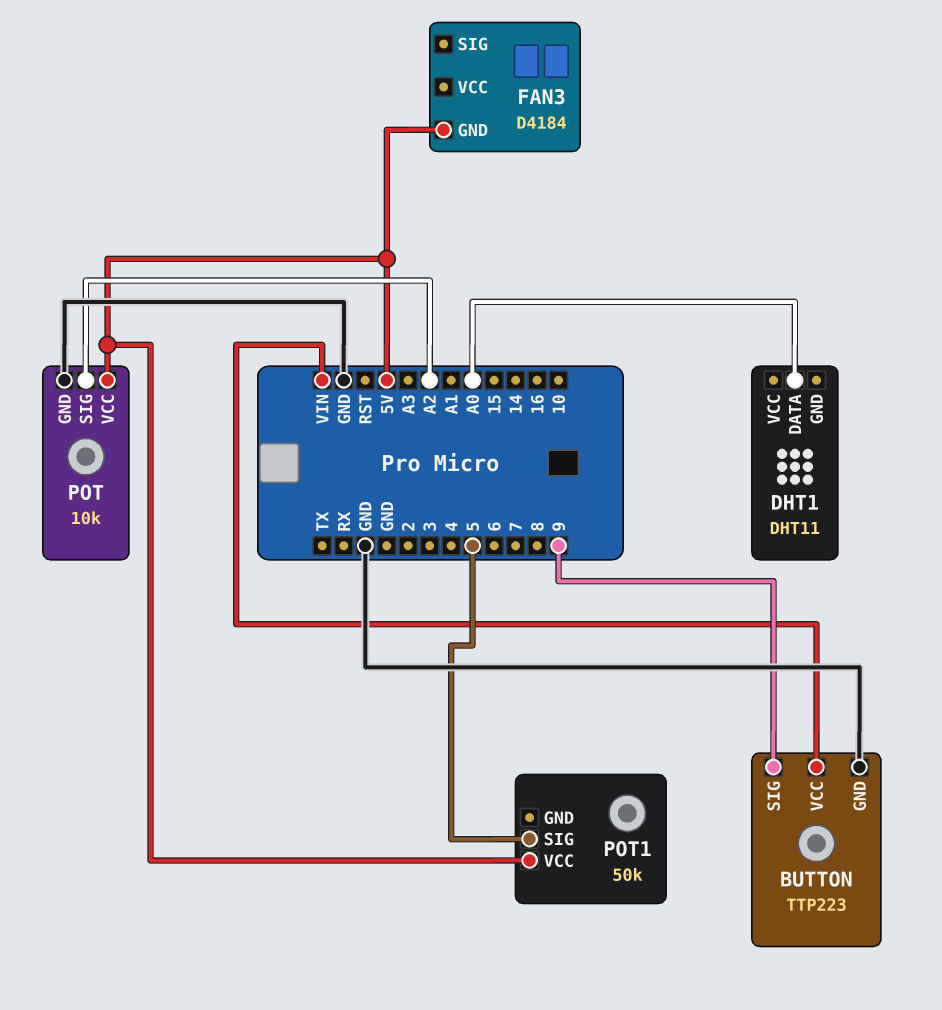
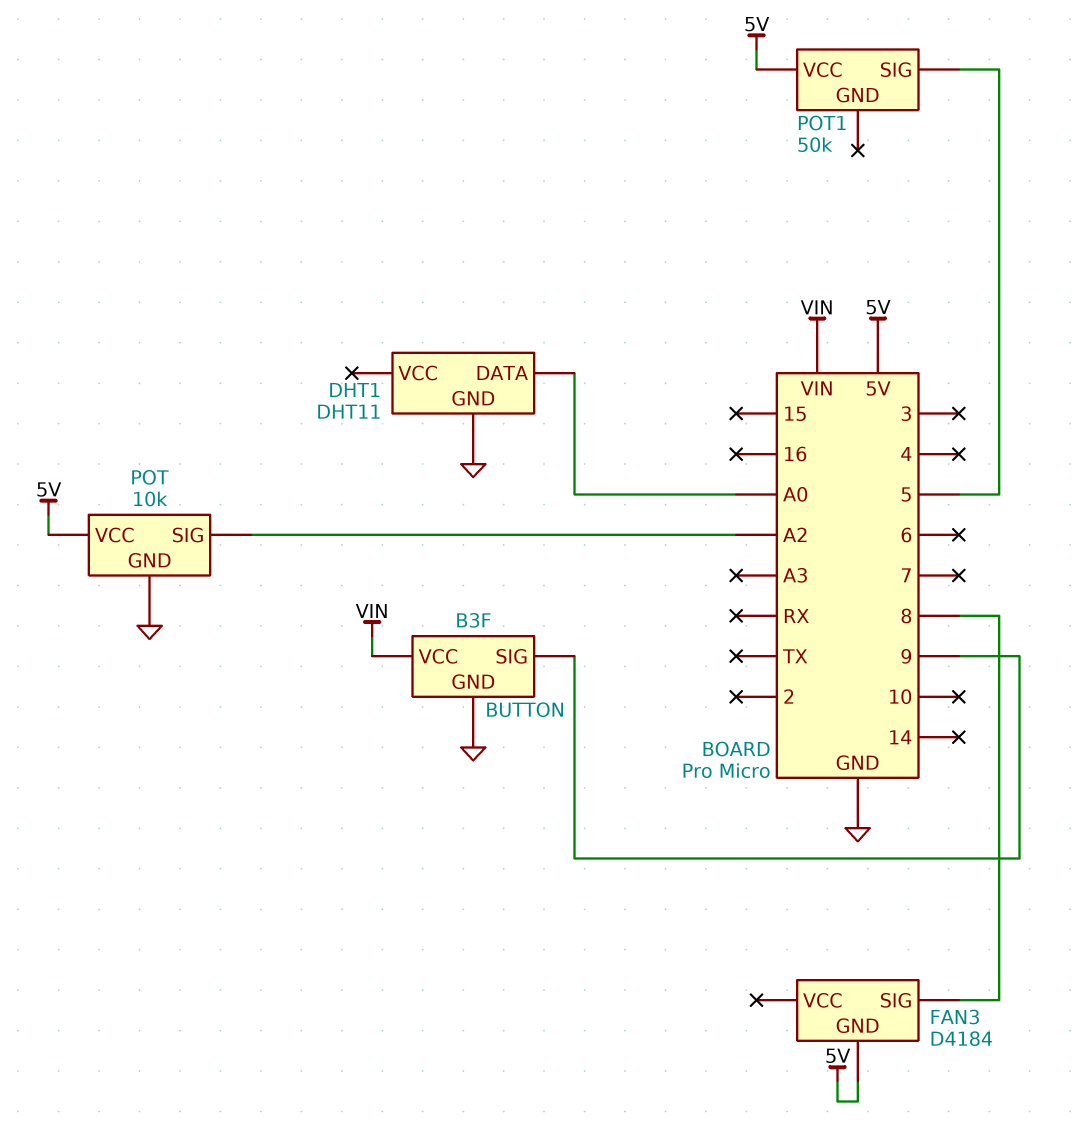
BUTTON: TTP223 -> B3F
DHT1 pin GND: none -> GND
FAN3 pin SIG: none -> 8

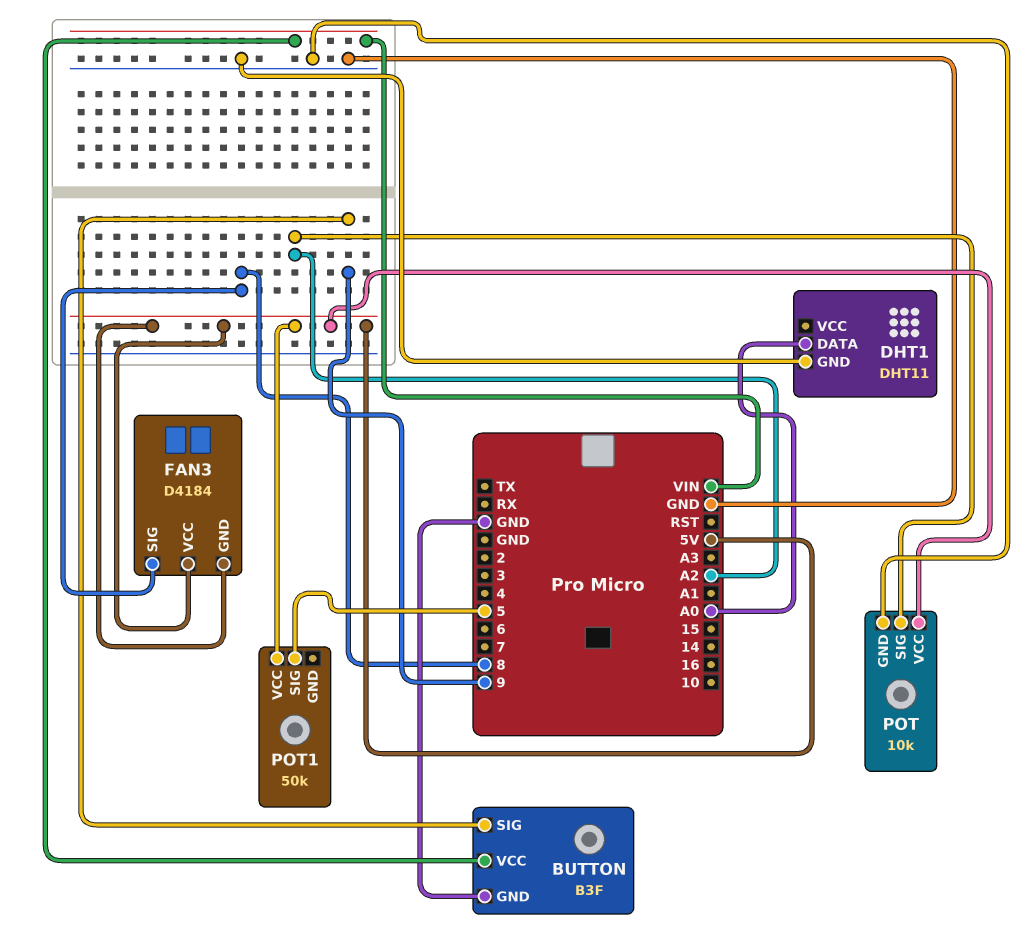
FAN3 pin VCC: none -> 5V

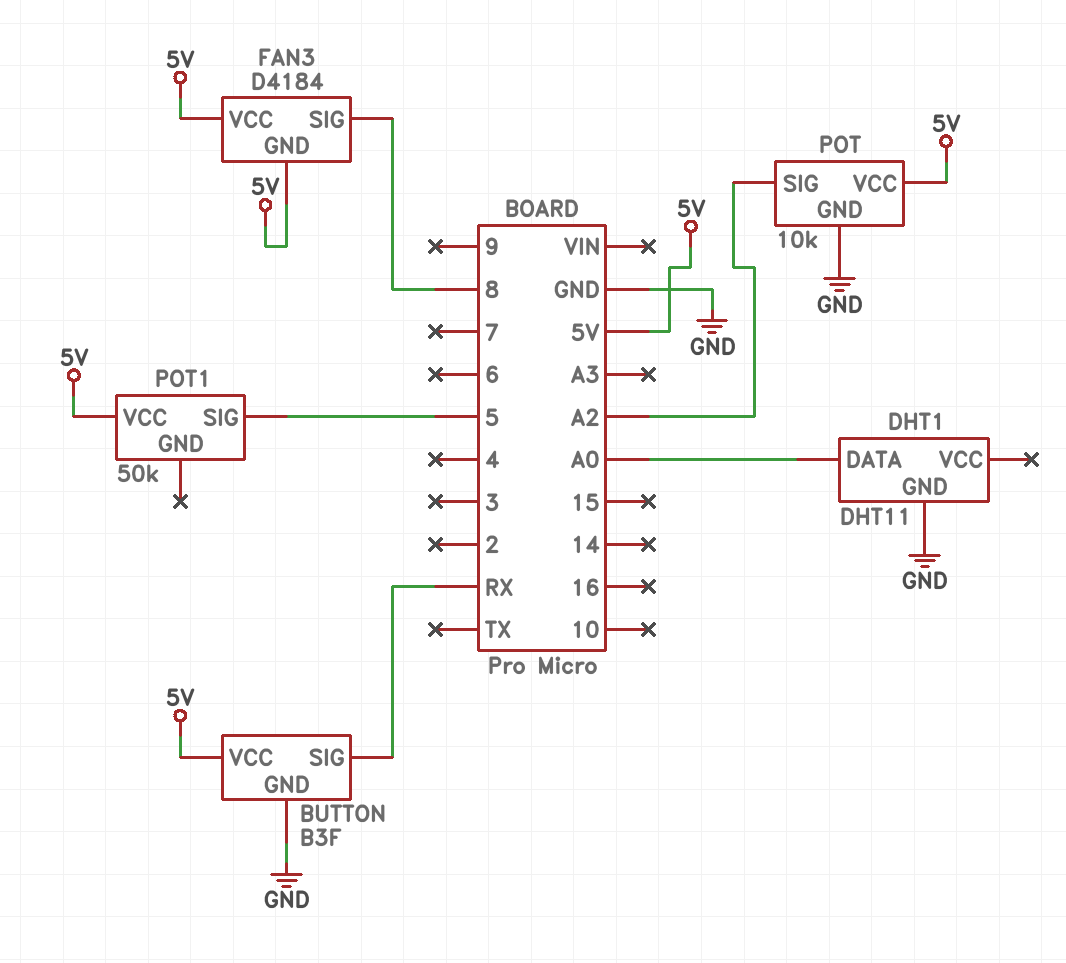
BUTTON pin SIG: 9 -> RX
BUTTON pin VCC: VIN -> 5V

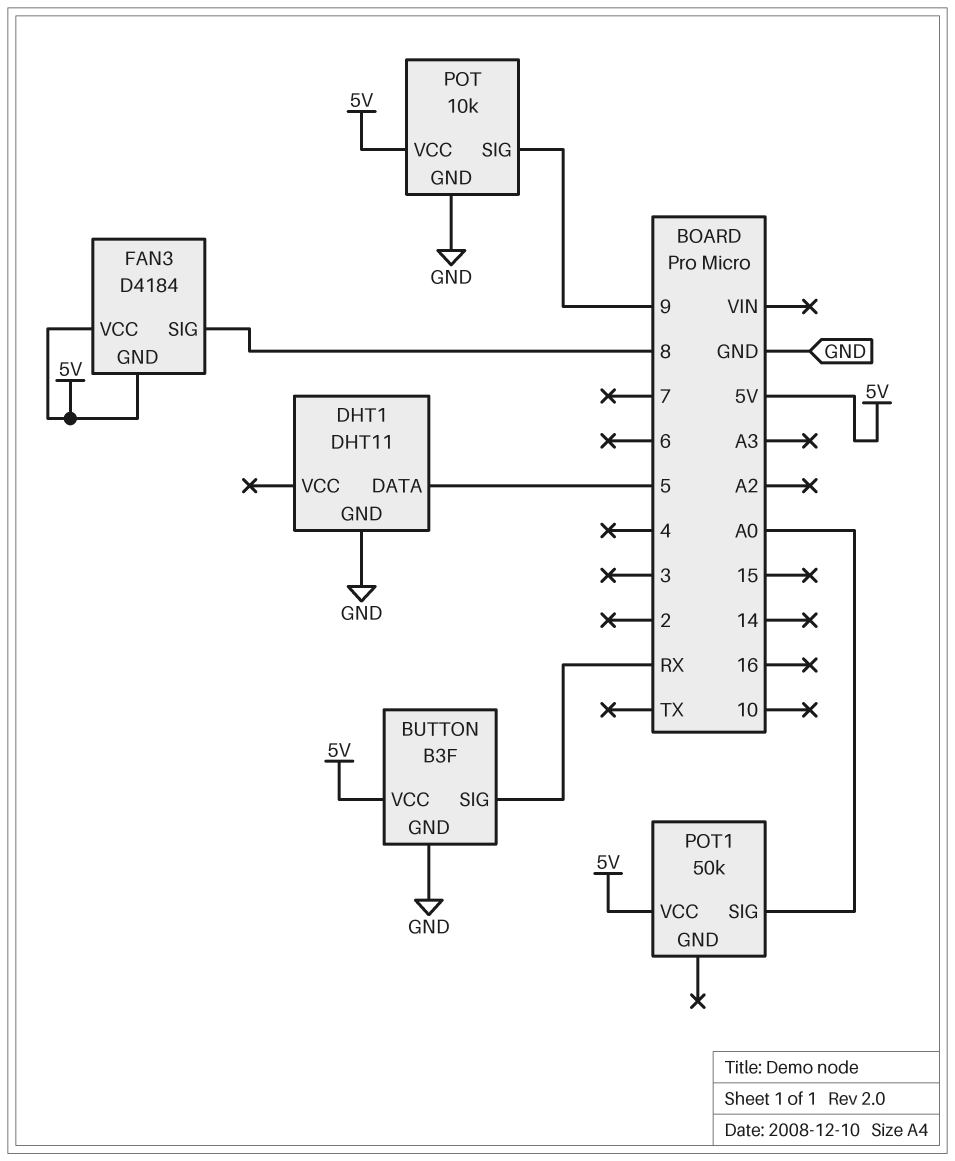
DHT1 pin DATA: A0 -> 5
POT pin SIG: A2 -> 9
POT1 pin SIG: 5 -> A0

